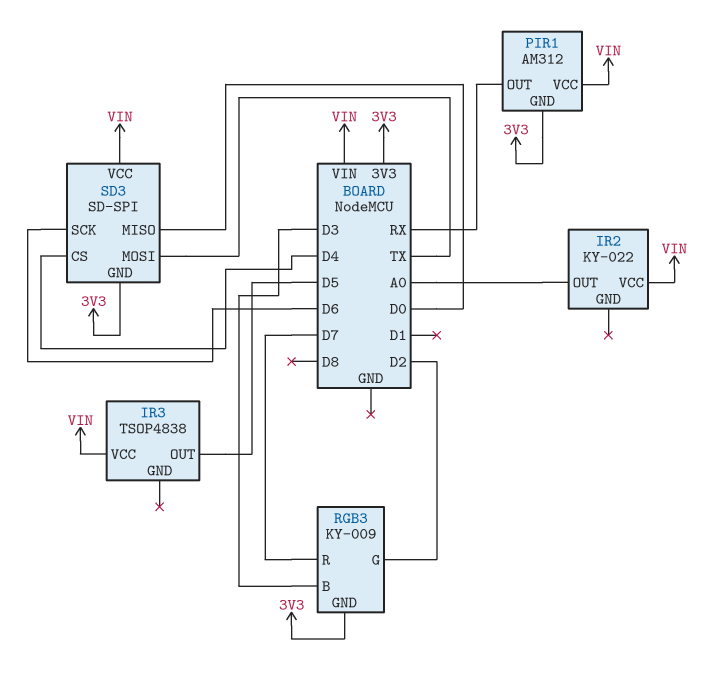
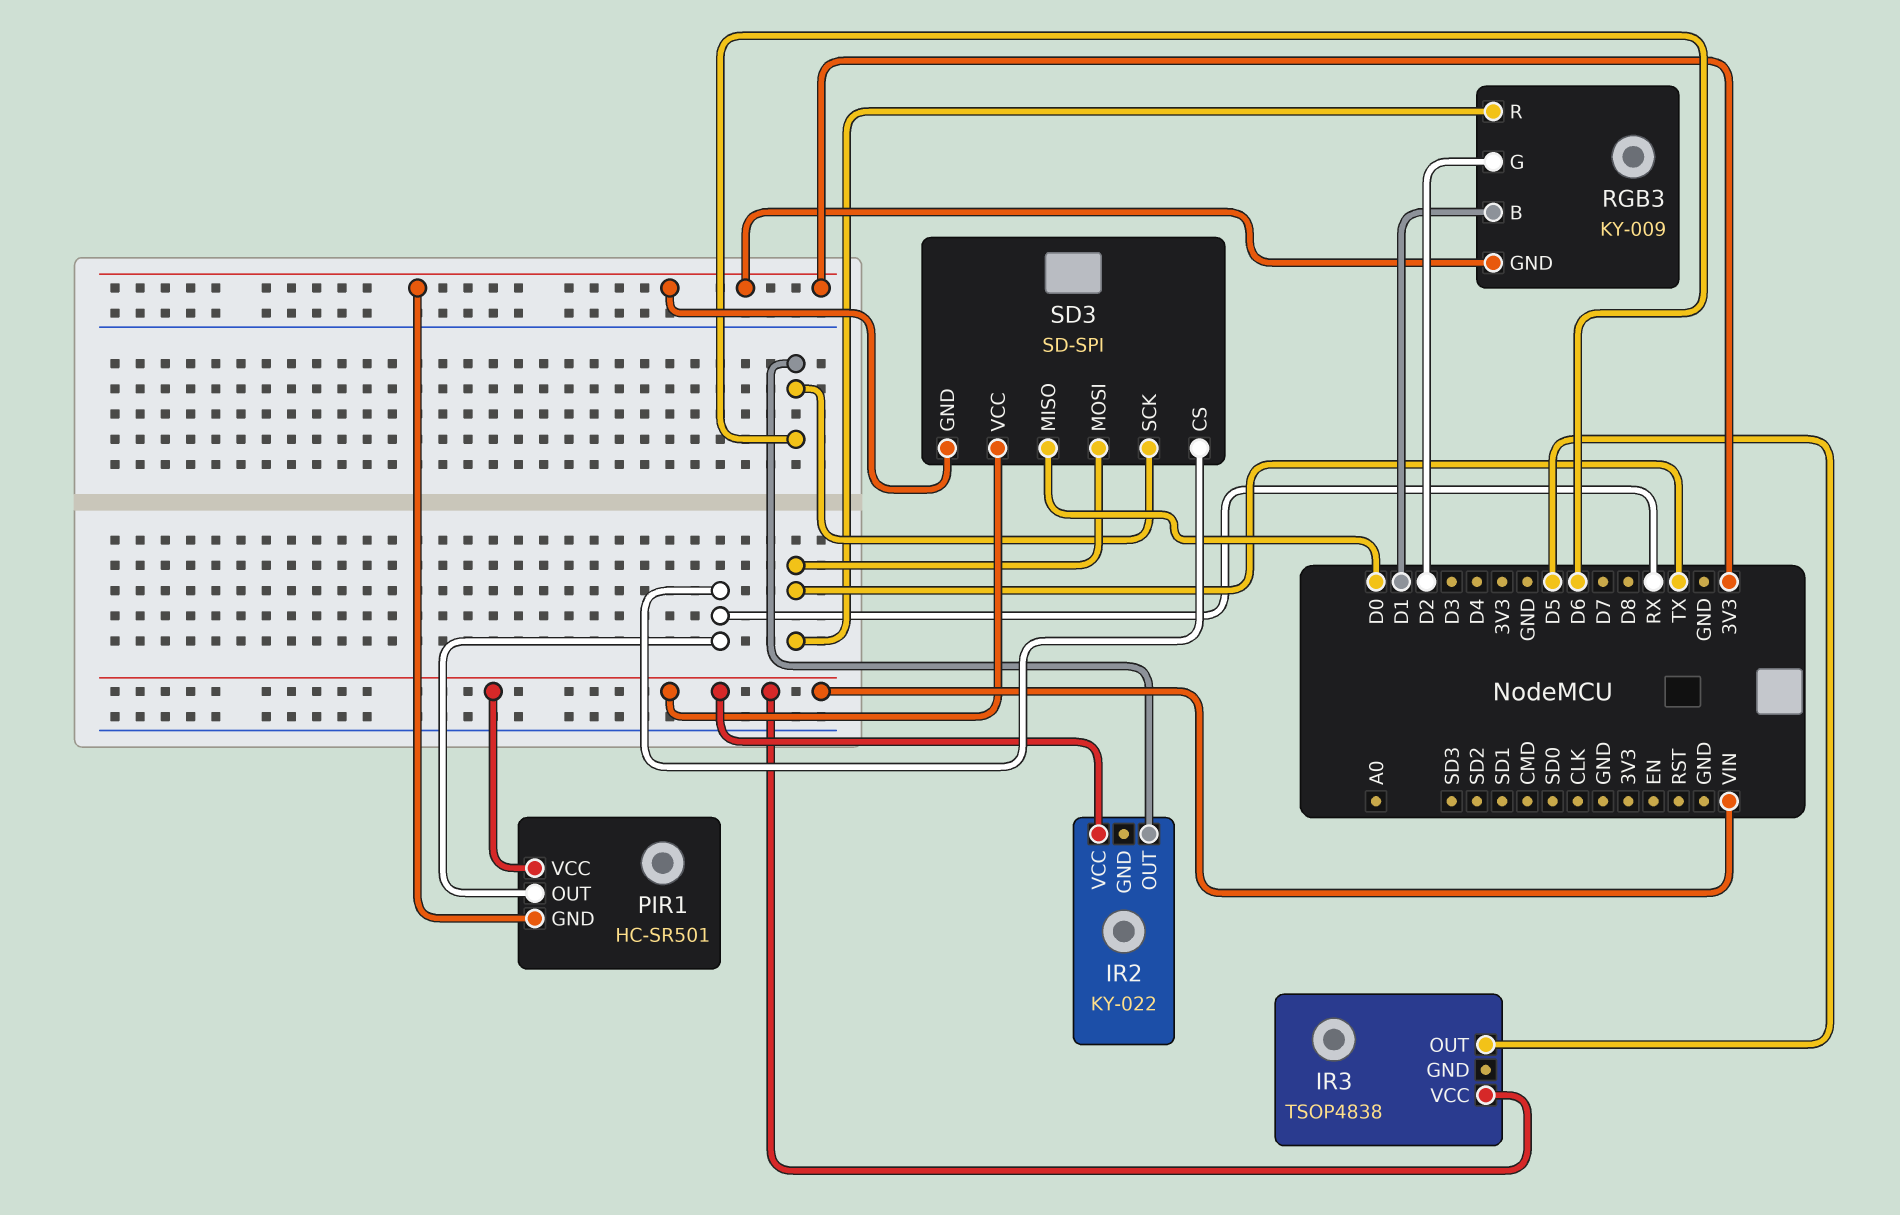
IR2 pin OUT: A0 -> D6
PIR1: AM312 -> HC-SR501
RGB3 pin B: D3 -> D1
RGB3 pin R: D7 -> TX
SD3 pin CS: D4 -> RX

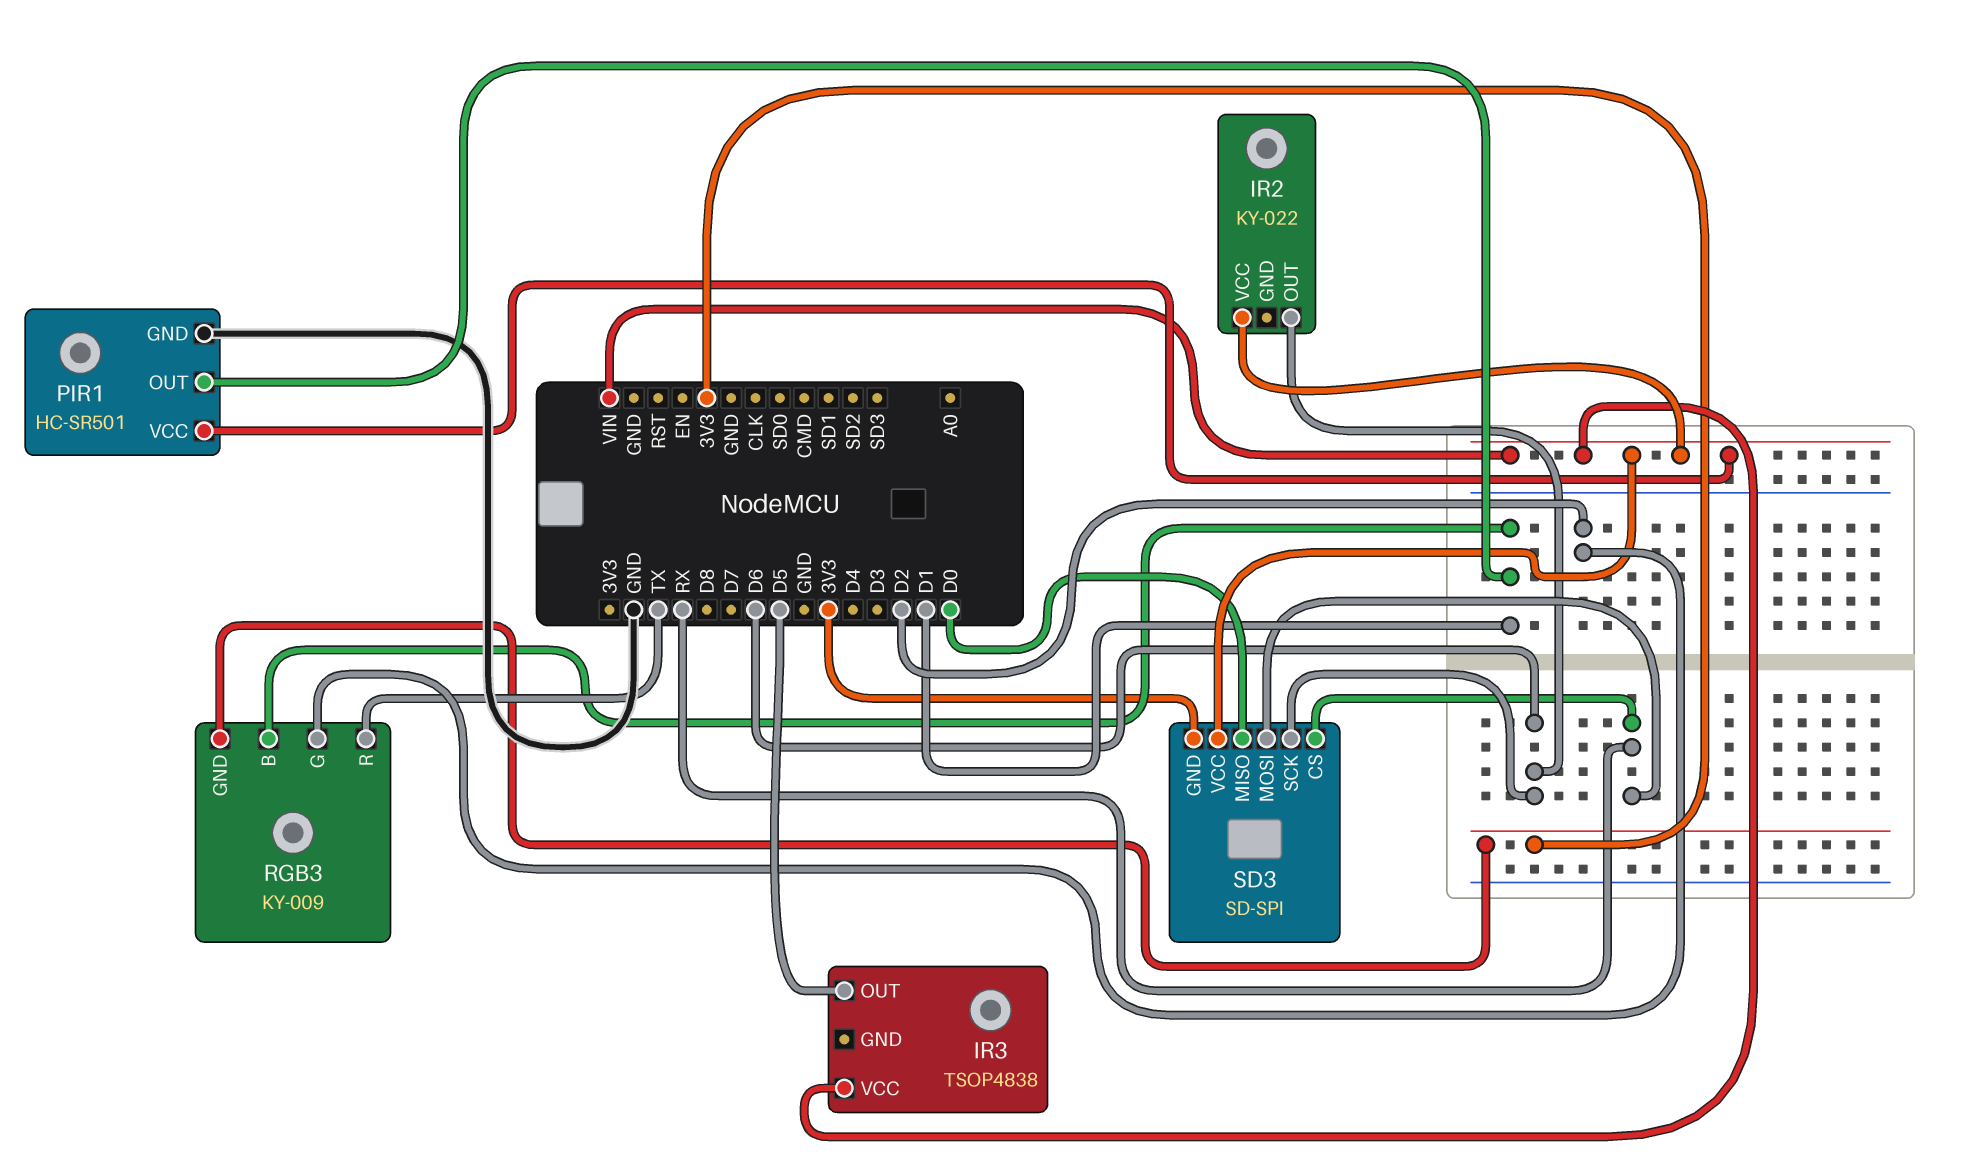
PIR1 pin GND: 3V3 -> GND
PIR1 pin OUT: RX -> D1
SD3 pin MOSI: TX -> RX

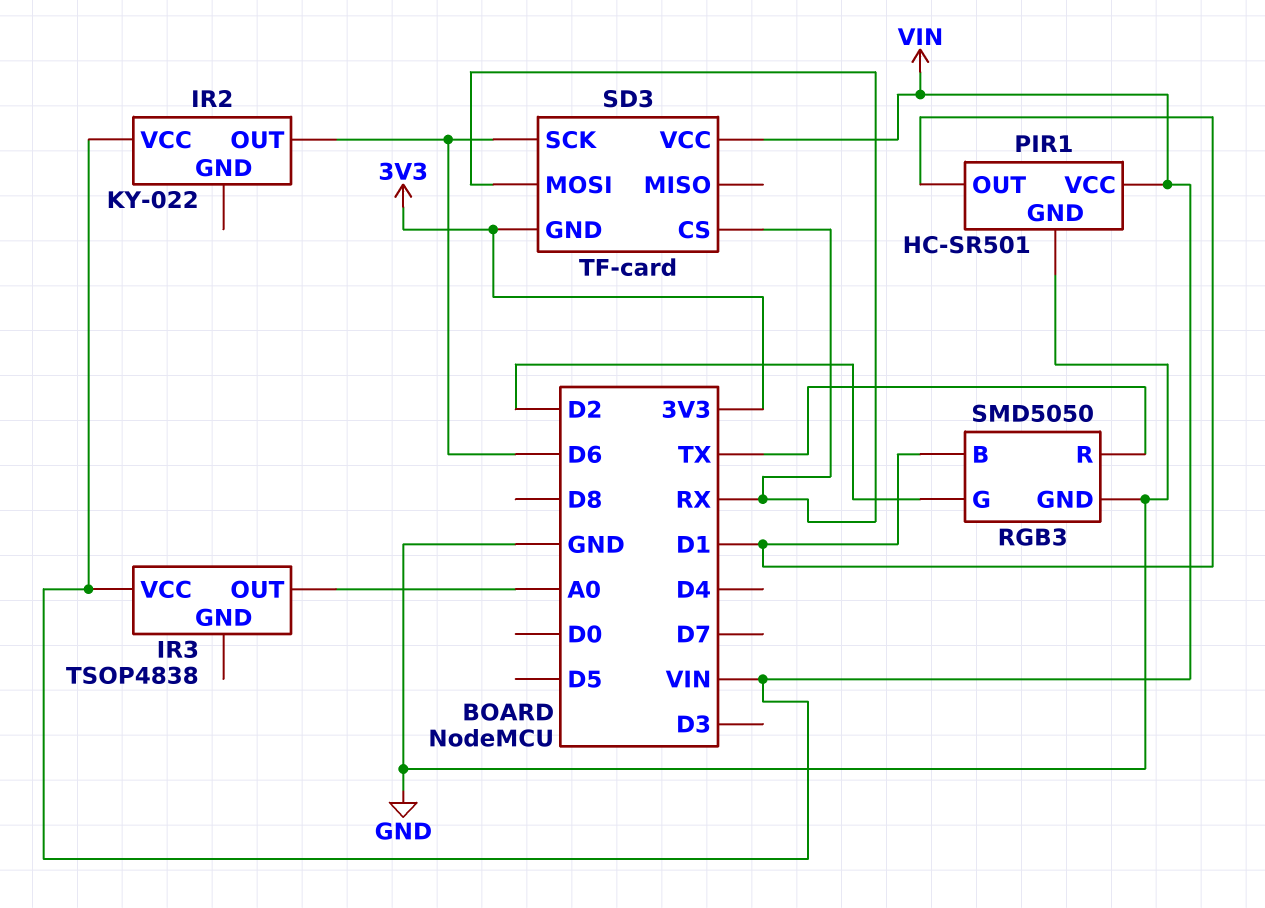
IR3 pin OUT: D5 -> A0
RGB3: KY-009 -> SMD5050
RGB3 pin GND: 3V3 -> GND
SD3: SD-SPI -> TF-card
SD3 pin MISO: D0 -> none

